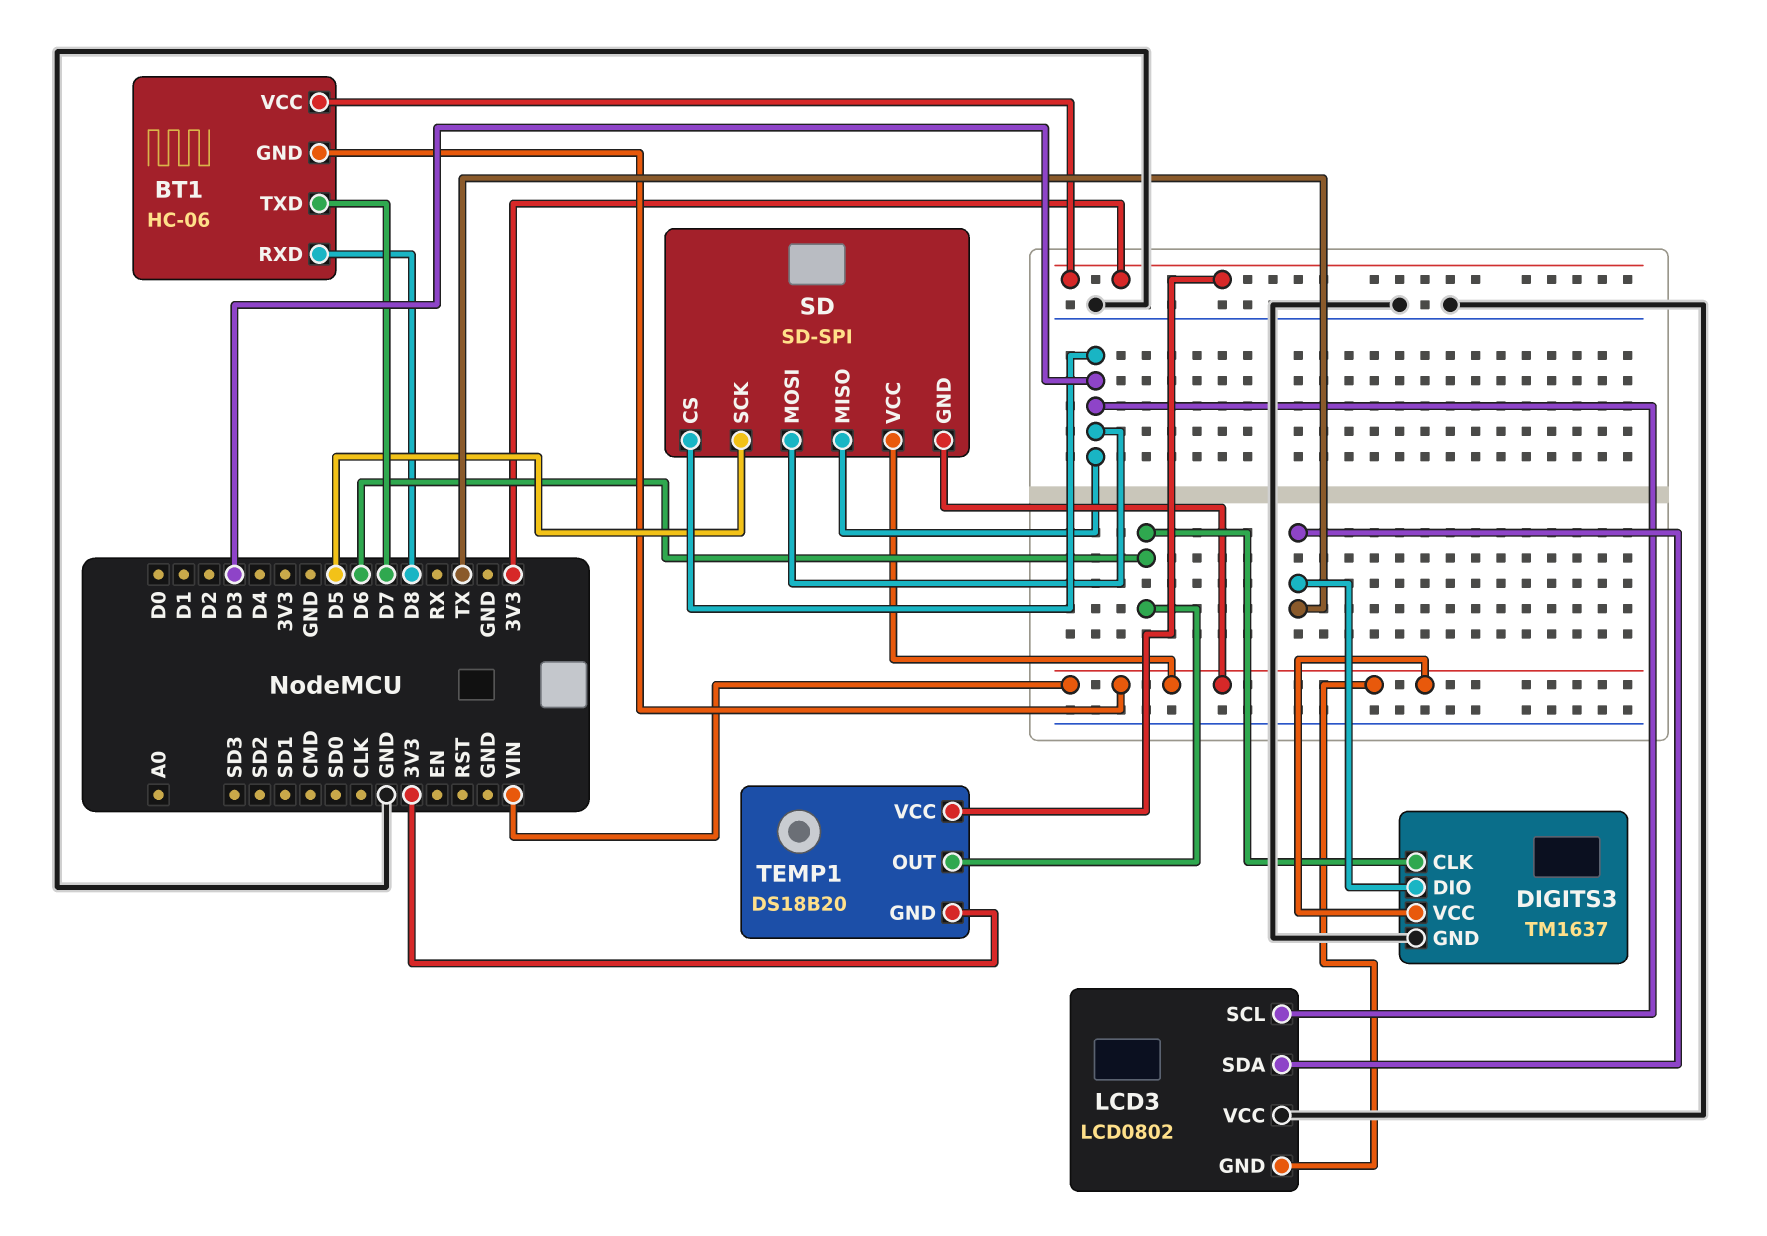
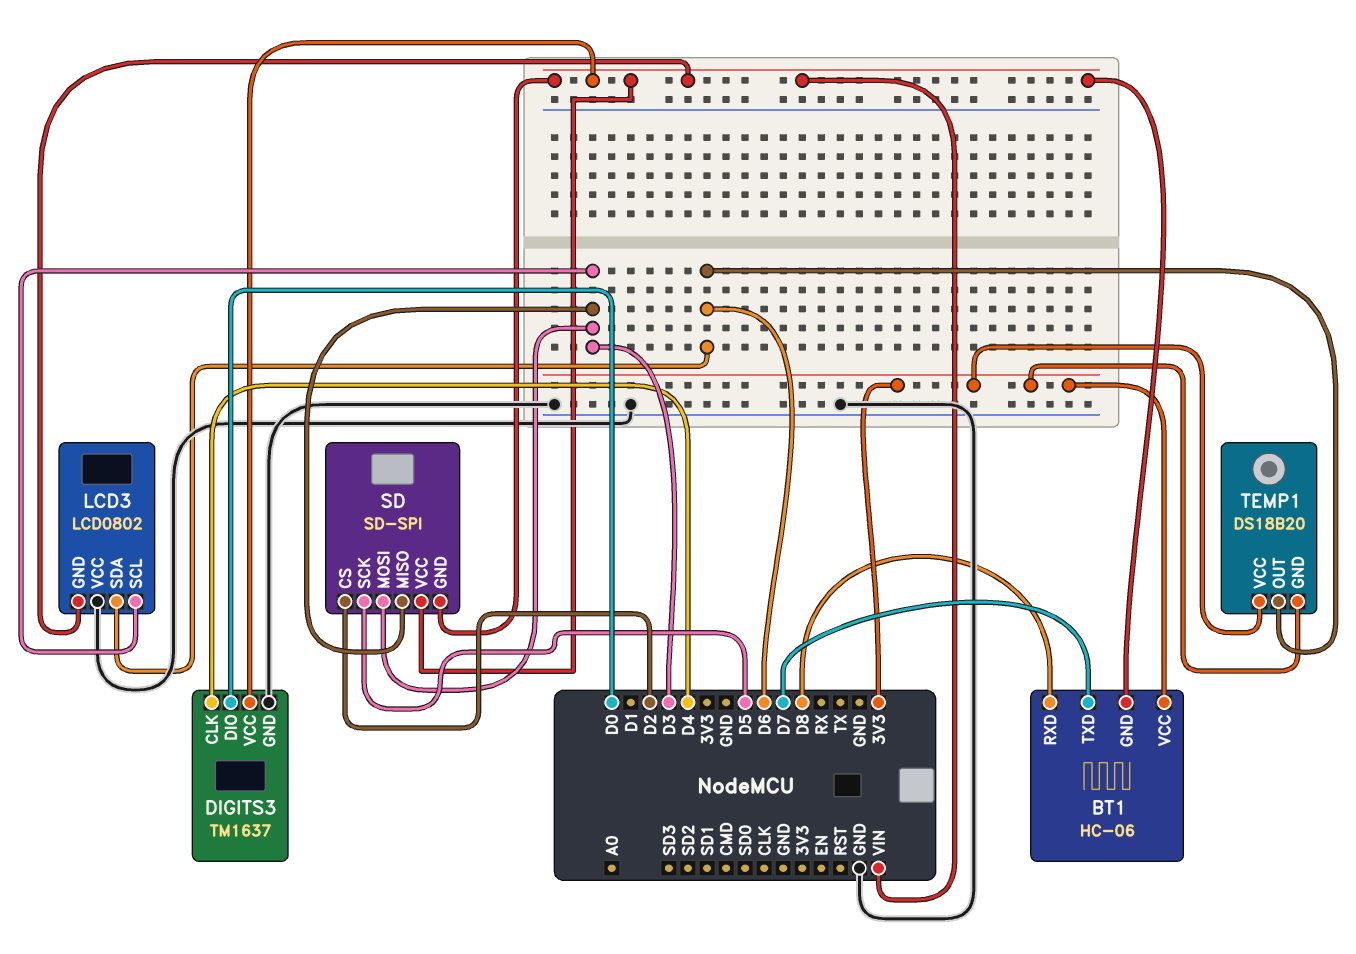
DIGITS3 pin CLK: D6 -> D4
DIGITS3 pin DIO: TX -> D0
LCD3 pin SDA: TX -> D6
SD pin CS: D3 -> D2

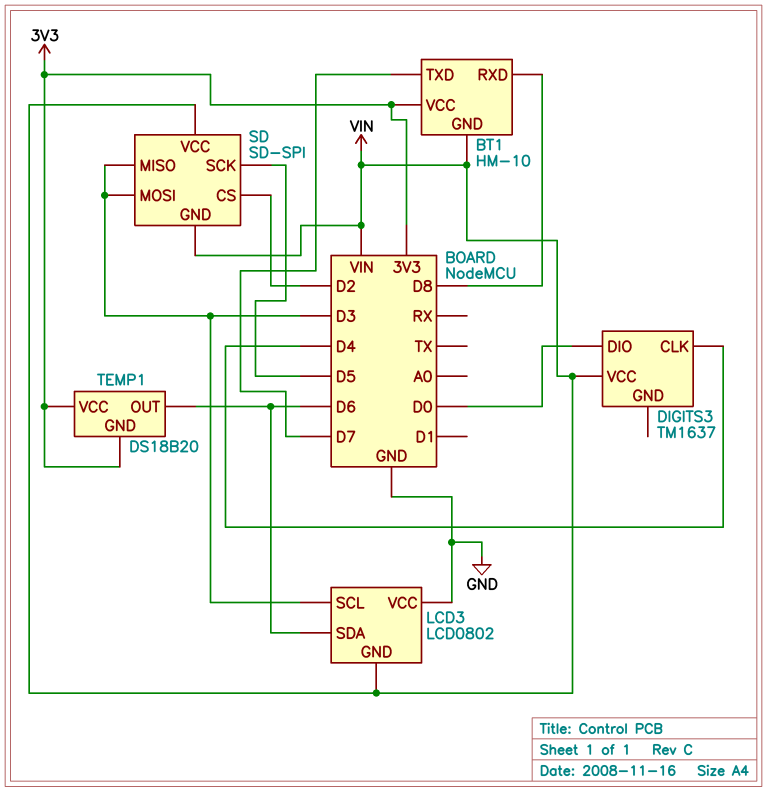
BT1: HC-06 -> HM-10
DIGITS3 pin GND: GND -> none

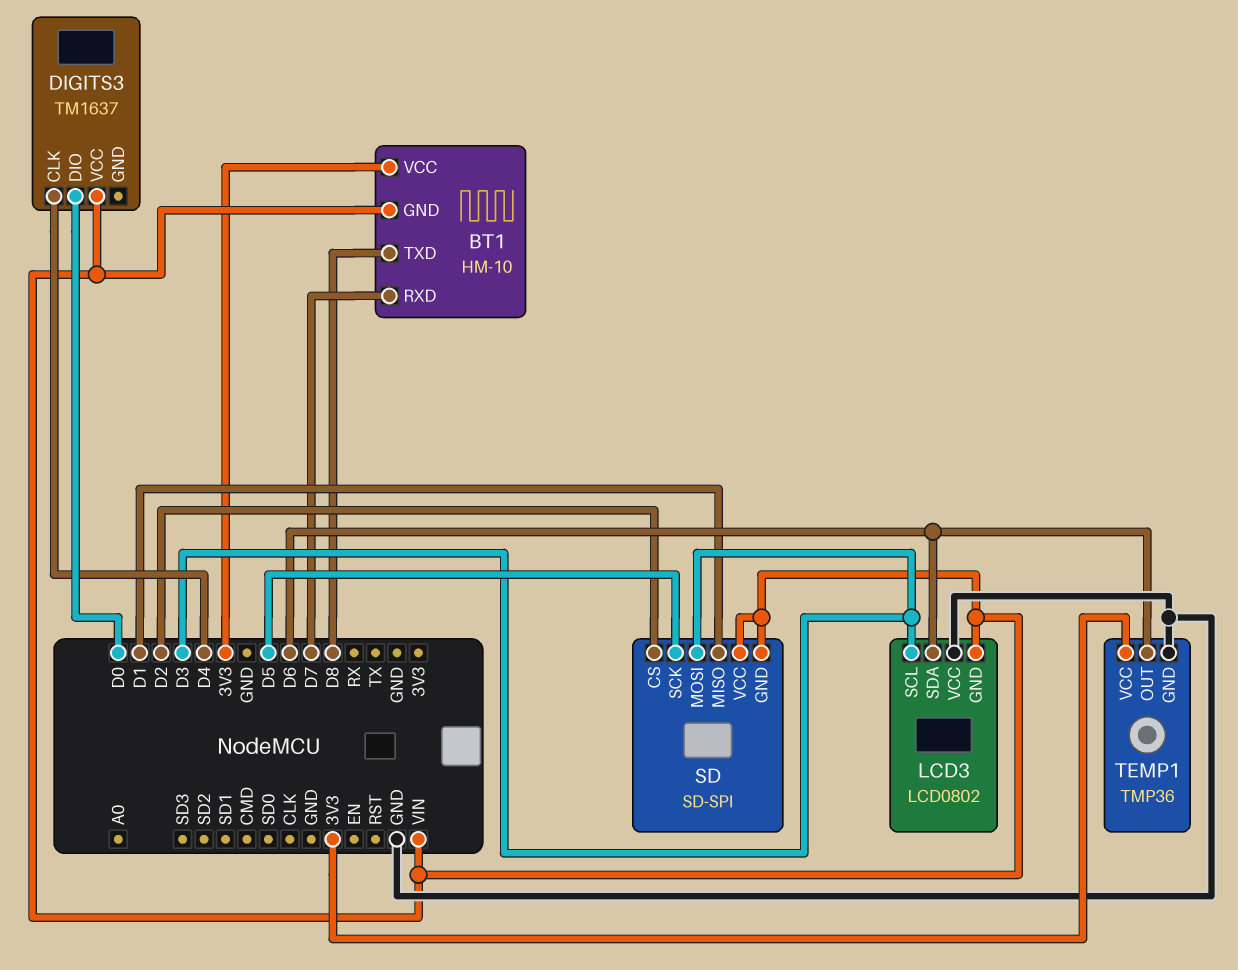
BT1 pin RXD: D8 -> D7
BT1 pin TXD: D7 -> D8
SD pin MISO: D3 -> D1
TEMP1: DS18B20 -> TMP36
TEMP1 pin GND: 3V3 -> GND

